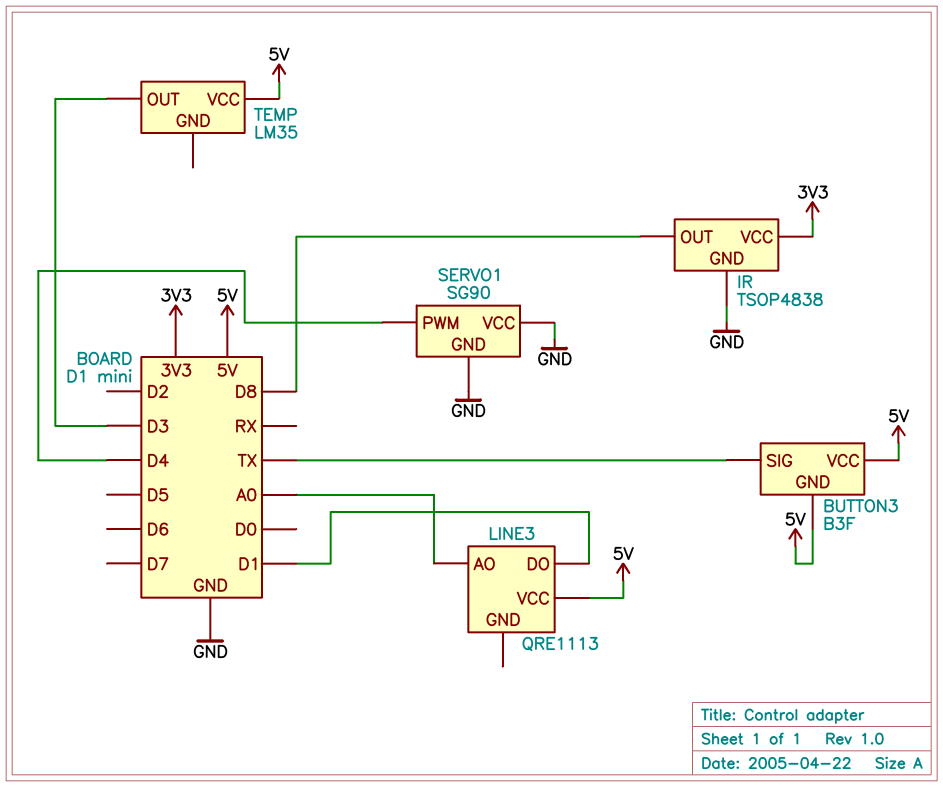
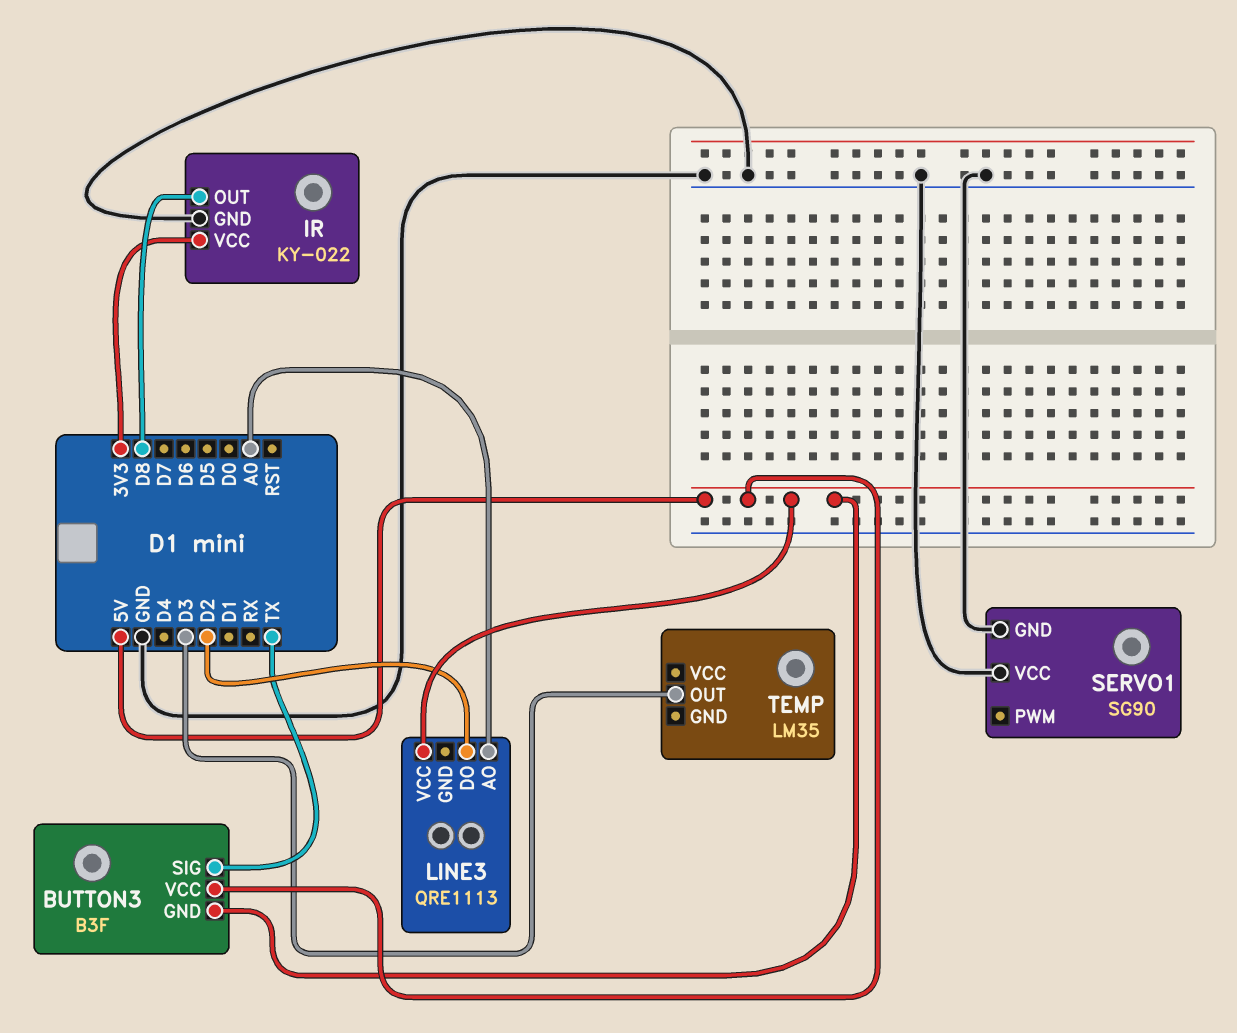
IR: TSOP4838 -> KY-022
LINE3 pin DO: D1 -> D2
SERVO1 pin PWM: D4 -> none
TEMP pin VCC: 5V -> none

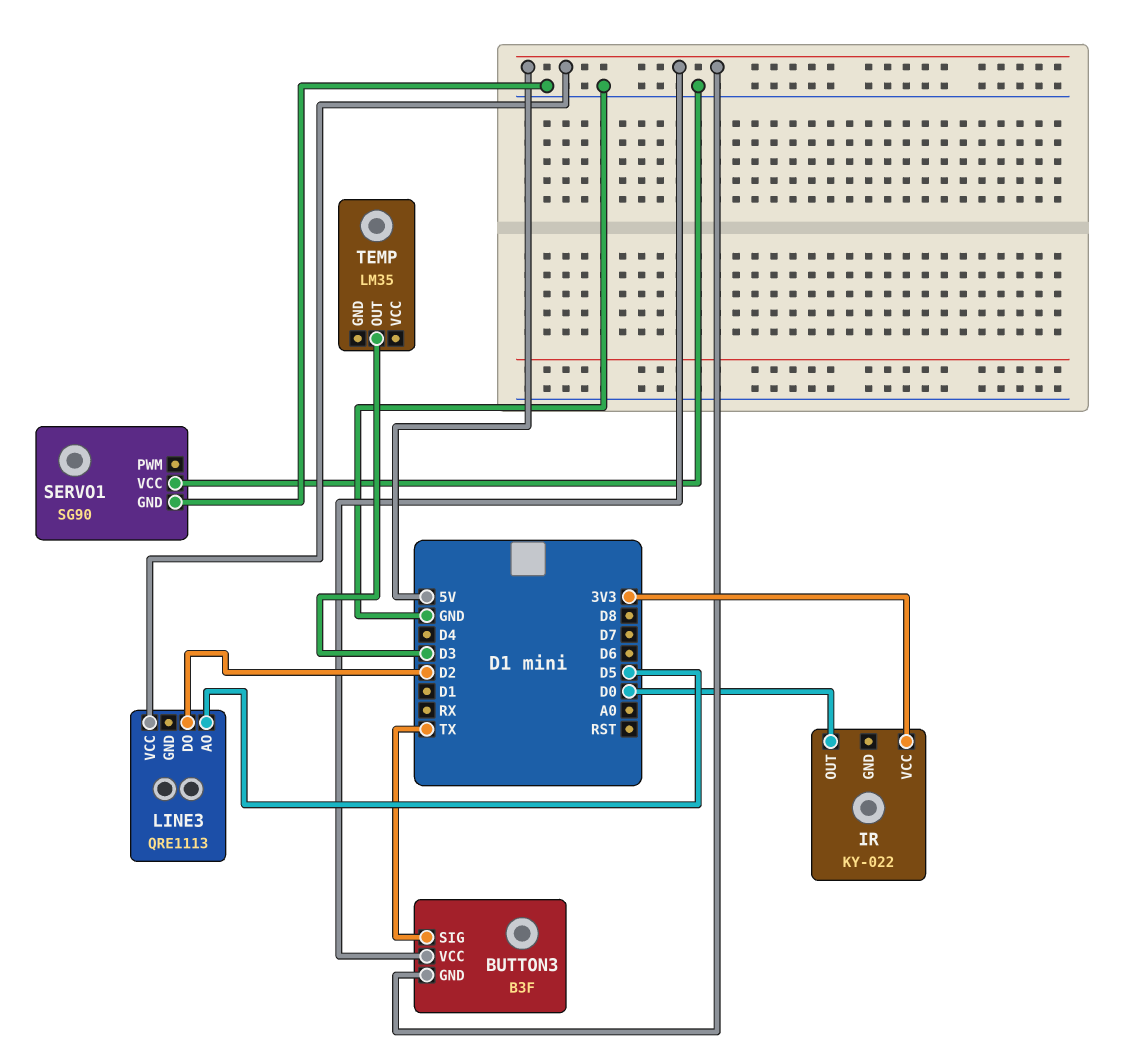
IR pin GND: GND -> none
IR pin OUT: D8 -> D0
LINE3 pin AO: A0 -> D5

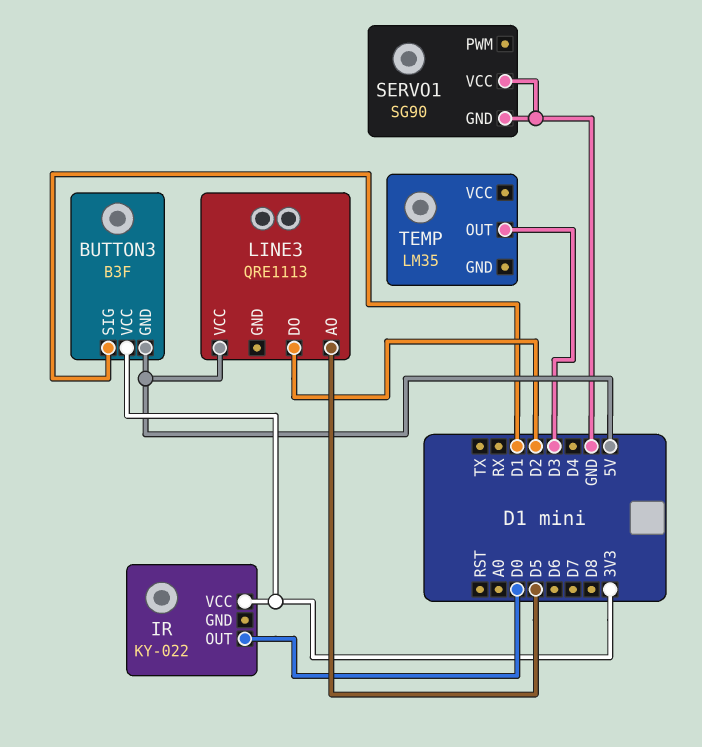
BUTTON3 pin SIG: TX -> D1
BUTTON3 pin VCC: 5V -> 3V3

